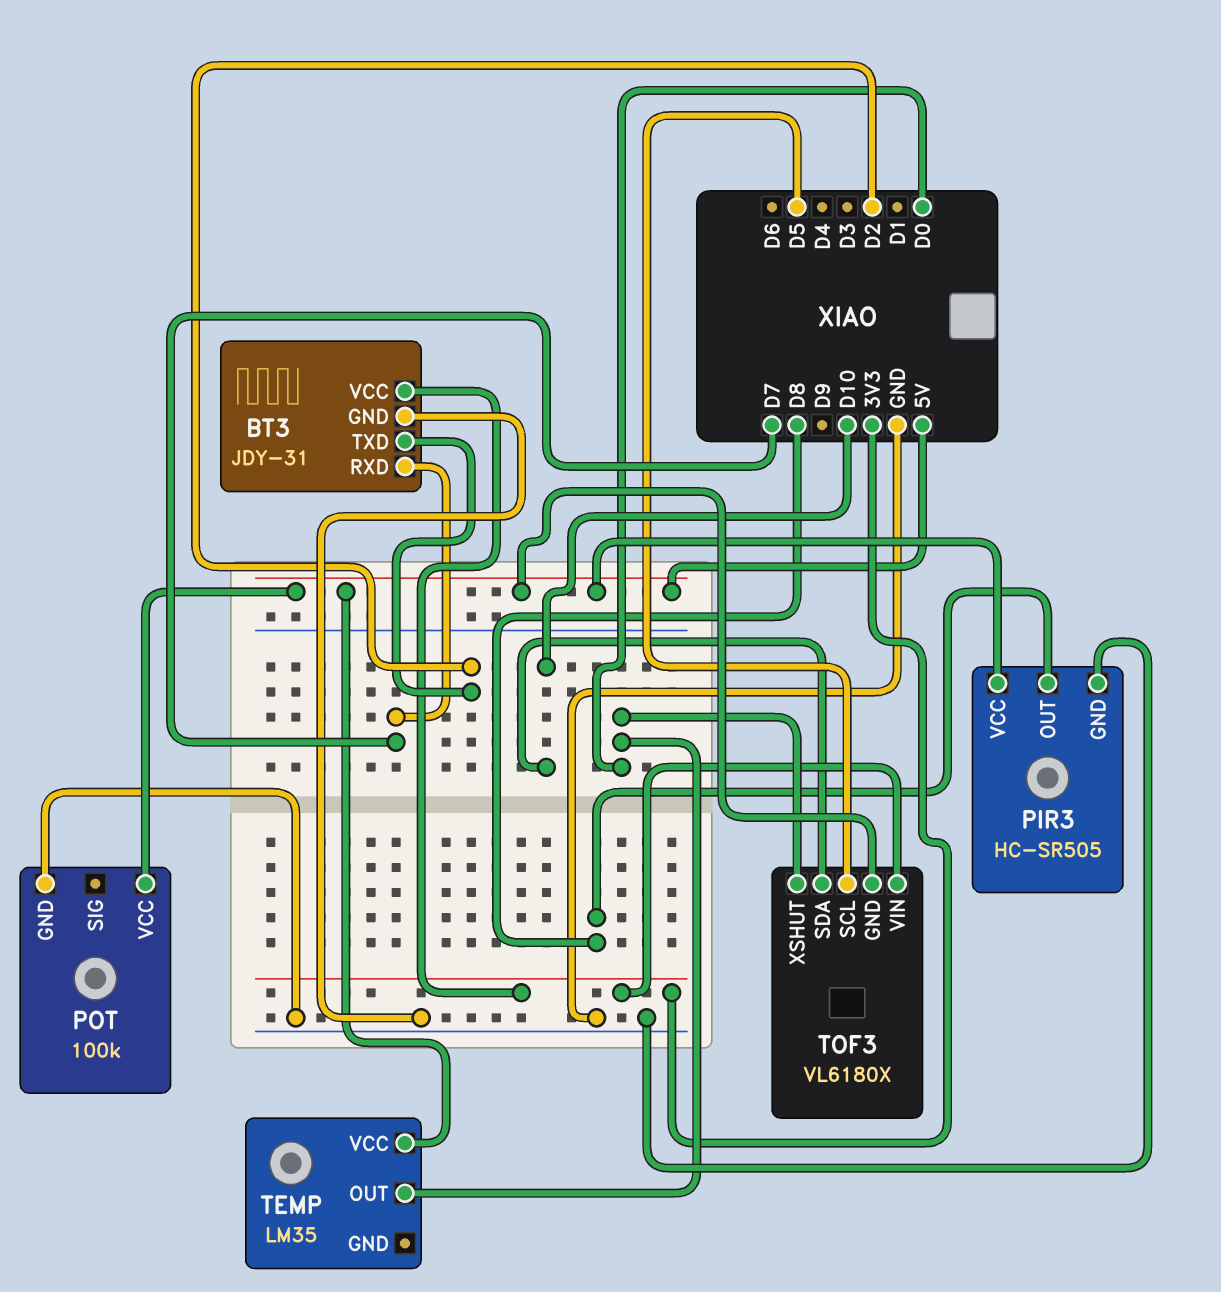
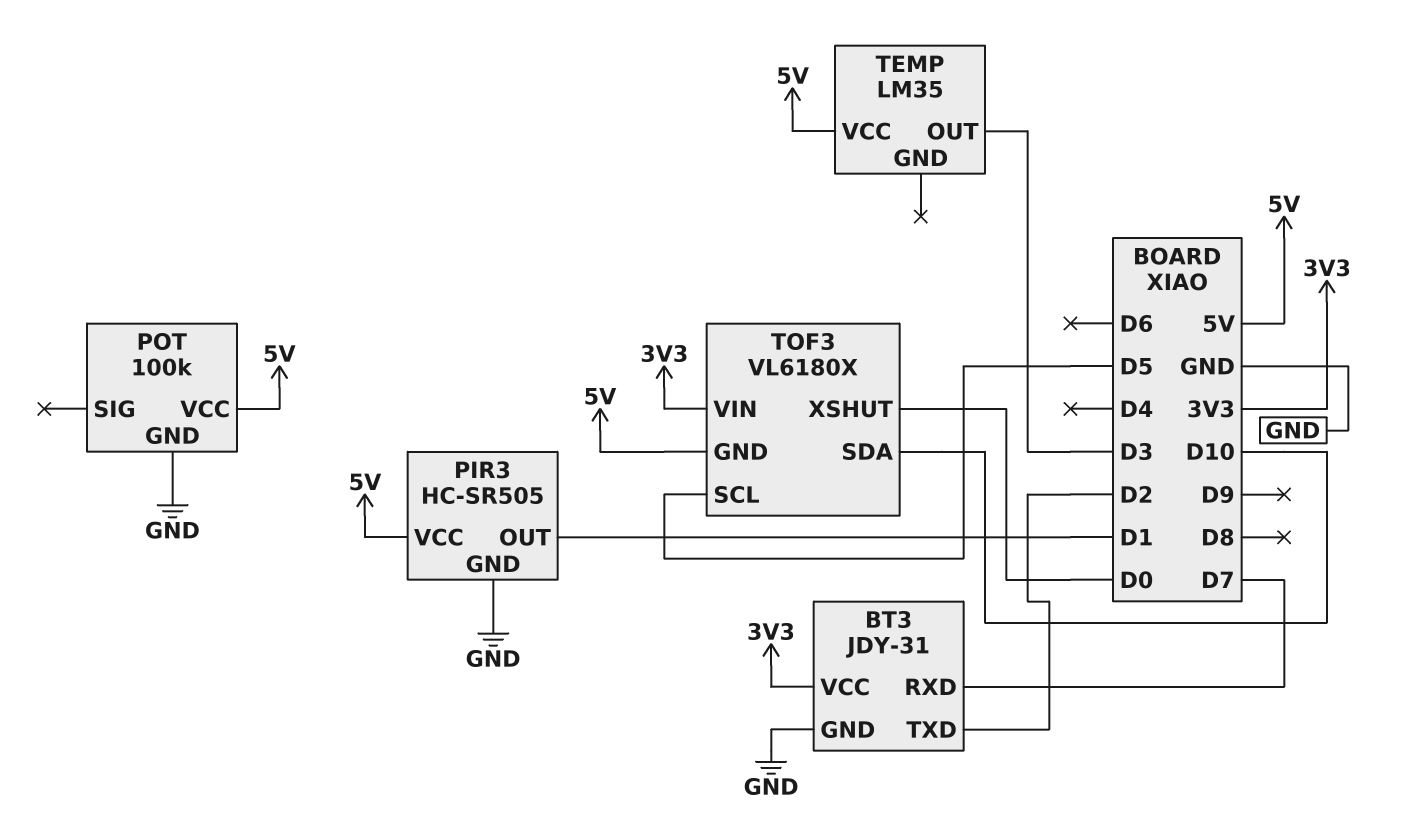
PIR3 pin OUT: D8 -> D1
TEMP pin OUT: D0 -> D3

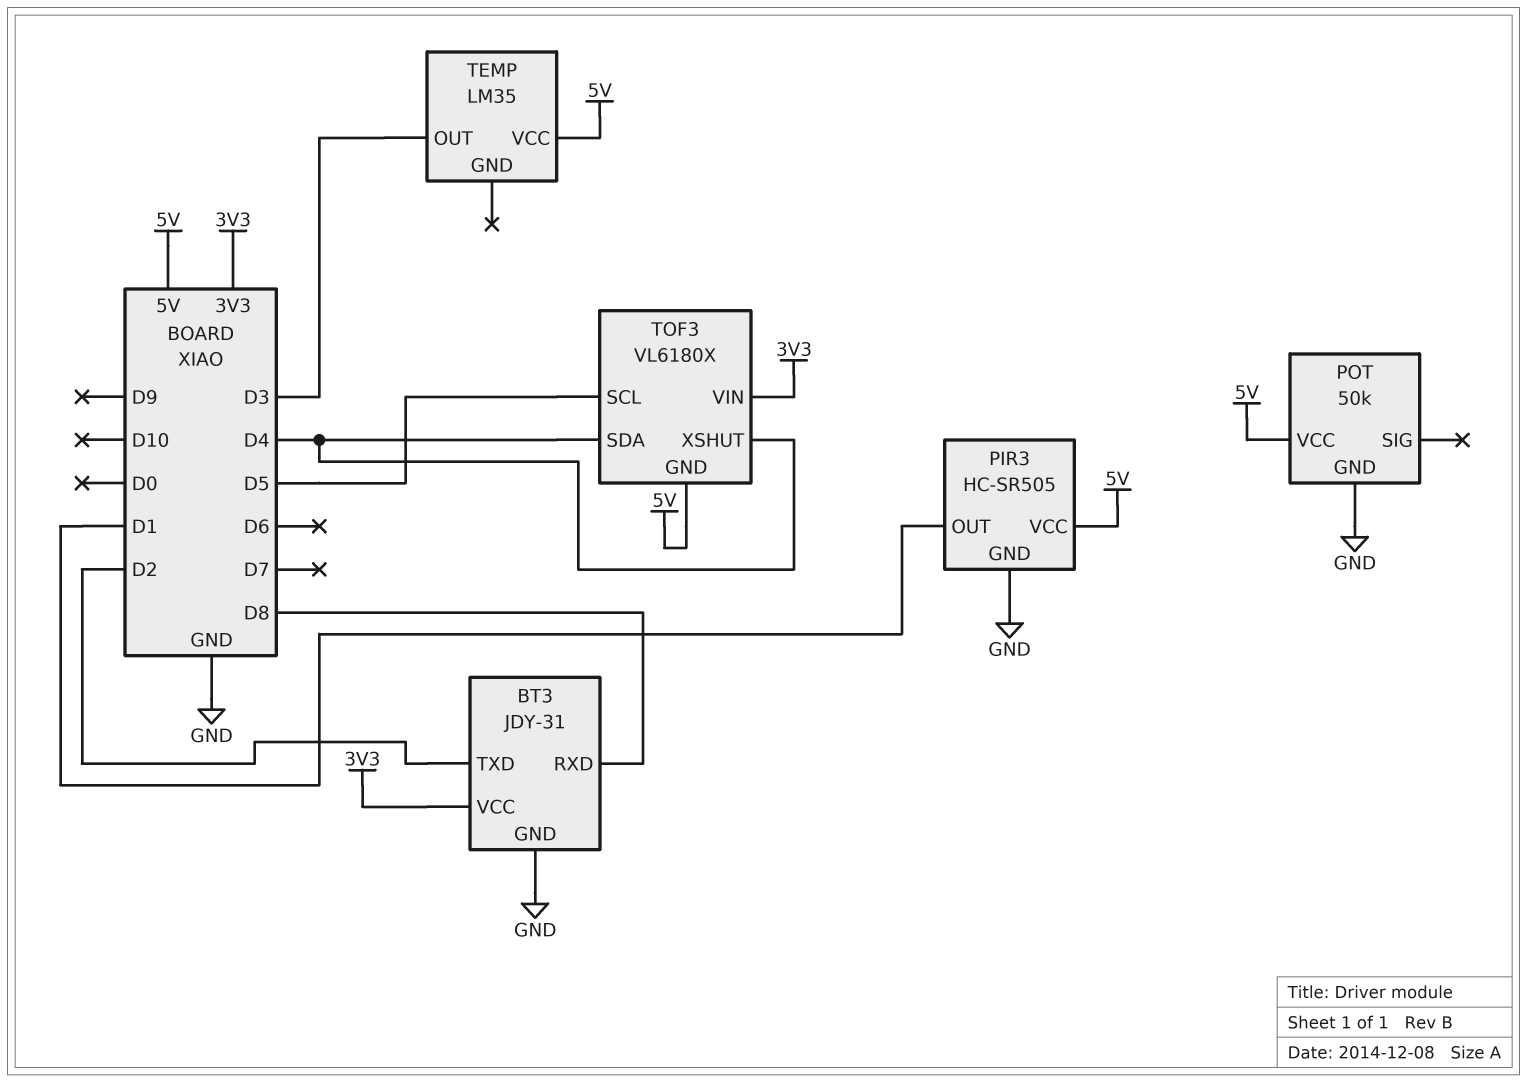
BT3 pin RXD: D7 -> D8
POT: 100k -> 50k
TOF3 pin SDA: D10 -> D4
TOF3 pin XSHUT: D0 -> D4

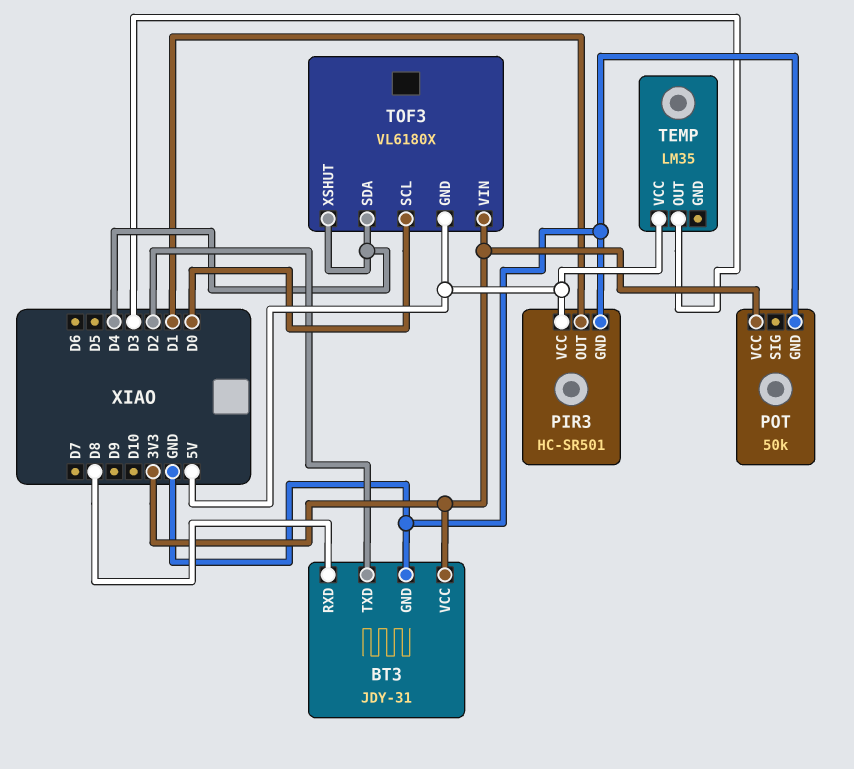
PIR3: HC-SR505 -> HC-SR501
POT pin VCC: 5V -> 3V3
TOF3 pin SCL: D5 -> D0

